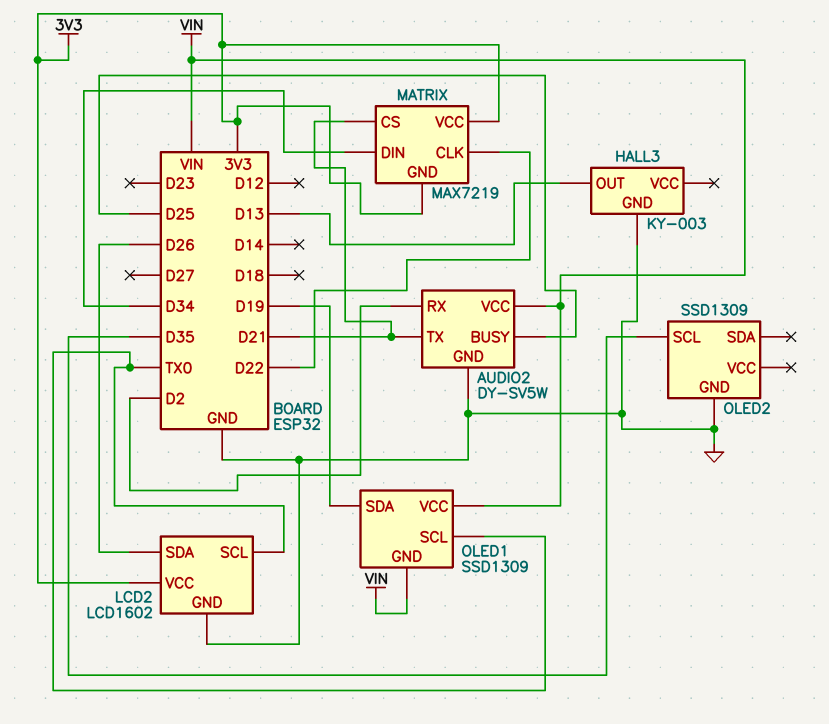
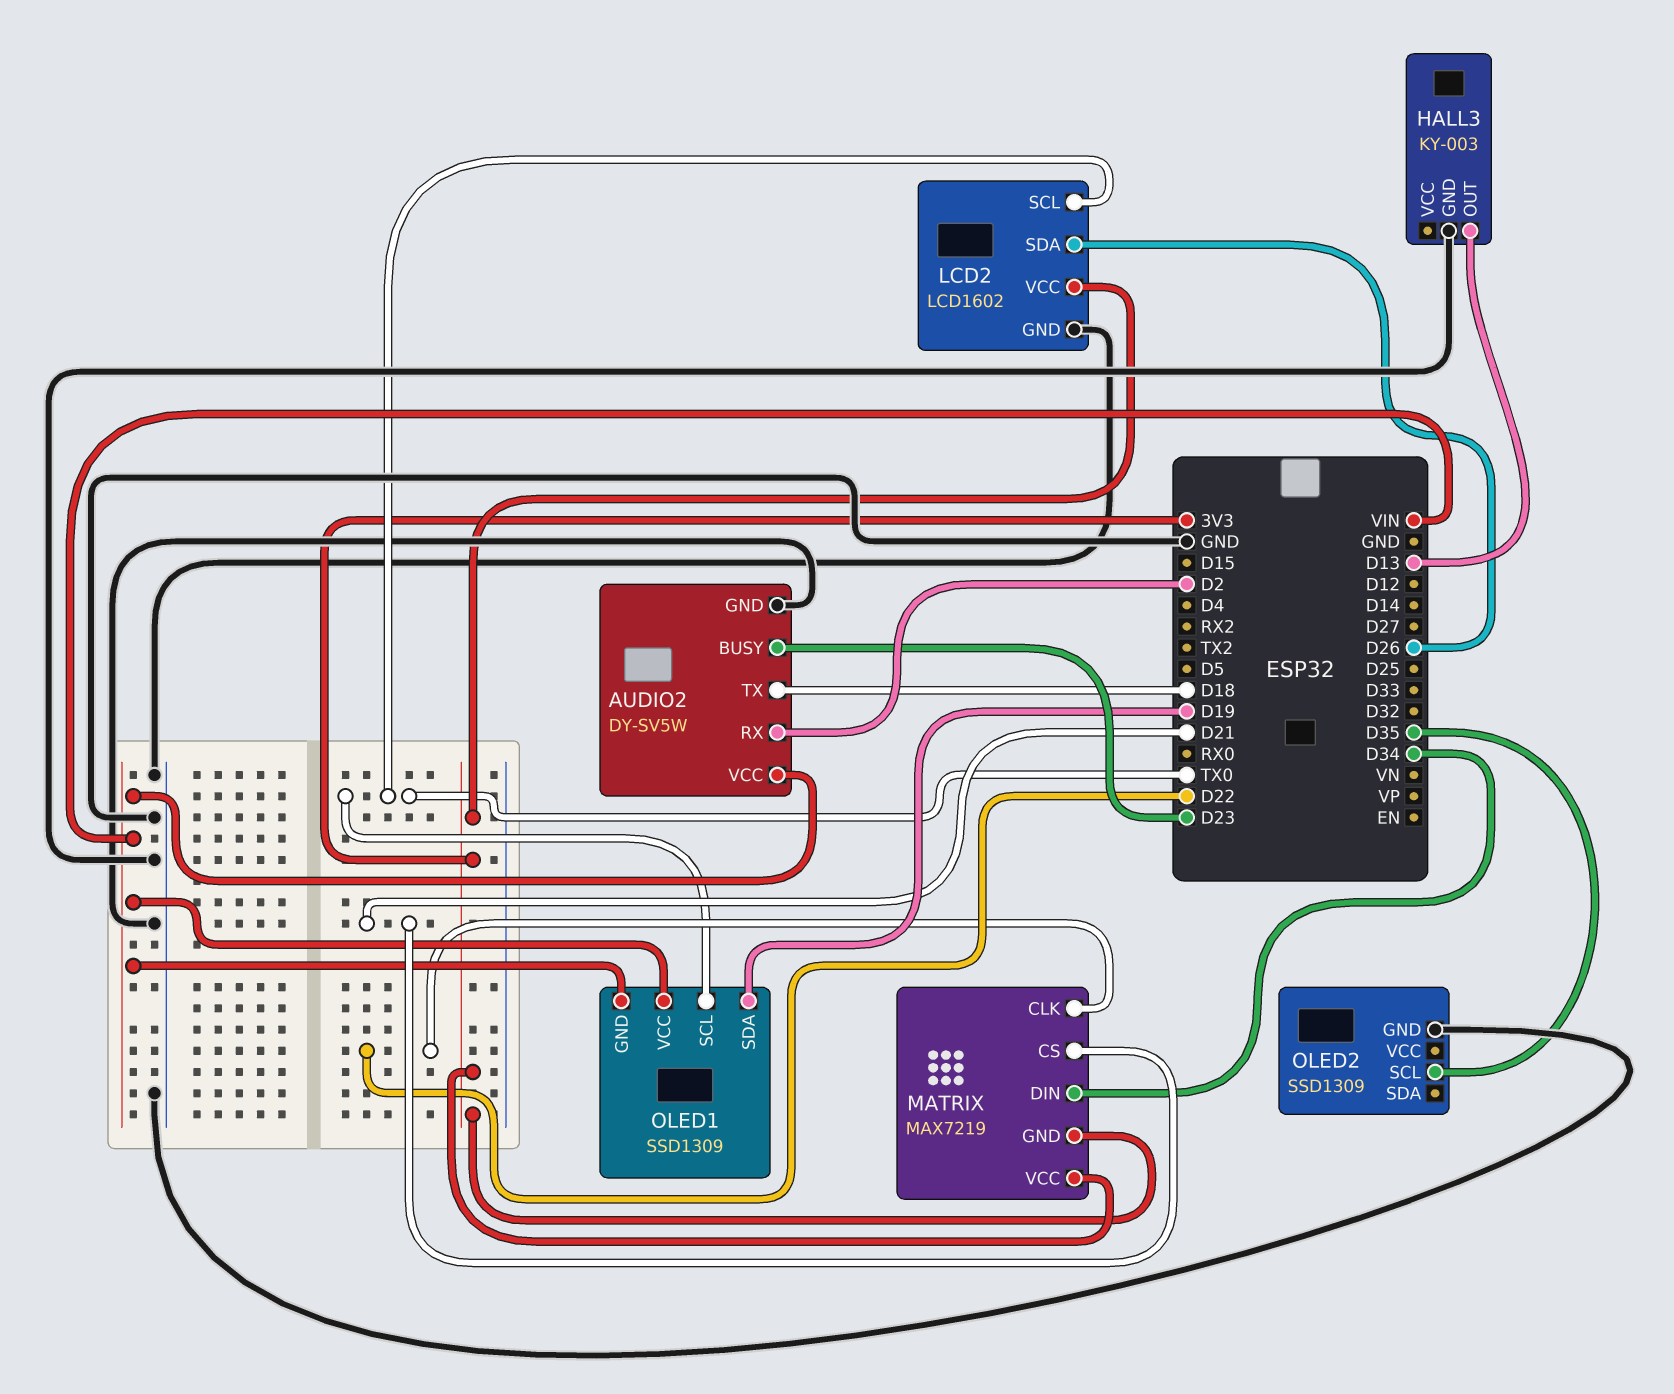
AUDIO2 pin BUSY: D25 -> D23
AUDIO2 pin TX: D21 -> D18

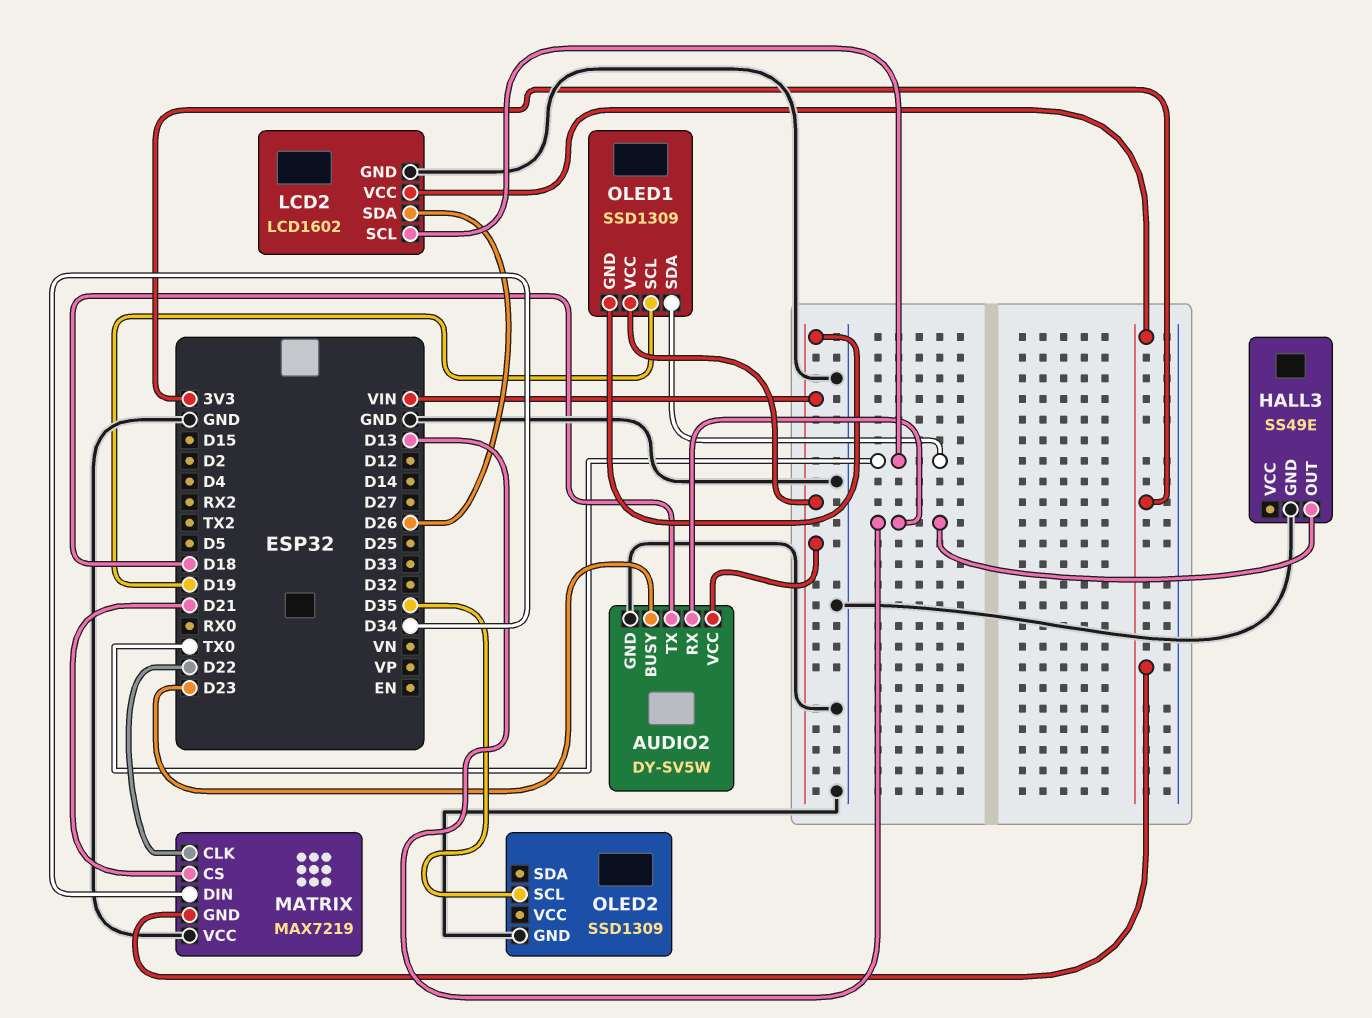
AUDIO2 pin RX: D2 -> D13
HALL3: KY-003 -> SS49E
MATRIX pin VCC: 3V3 -> GND
OLED1 pin SCL: TX0 -> D19
OLED1 pin SDA: D19 -> TX0

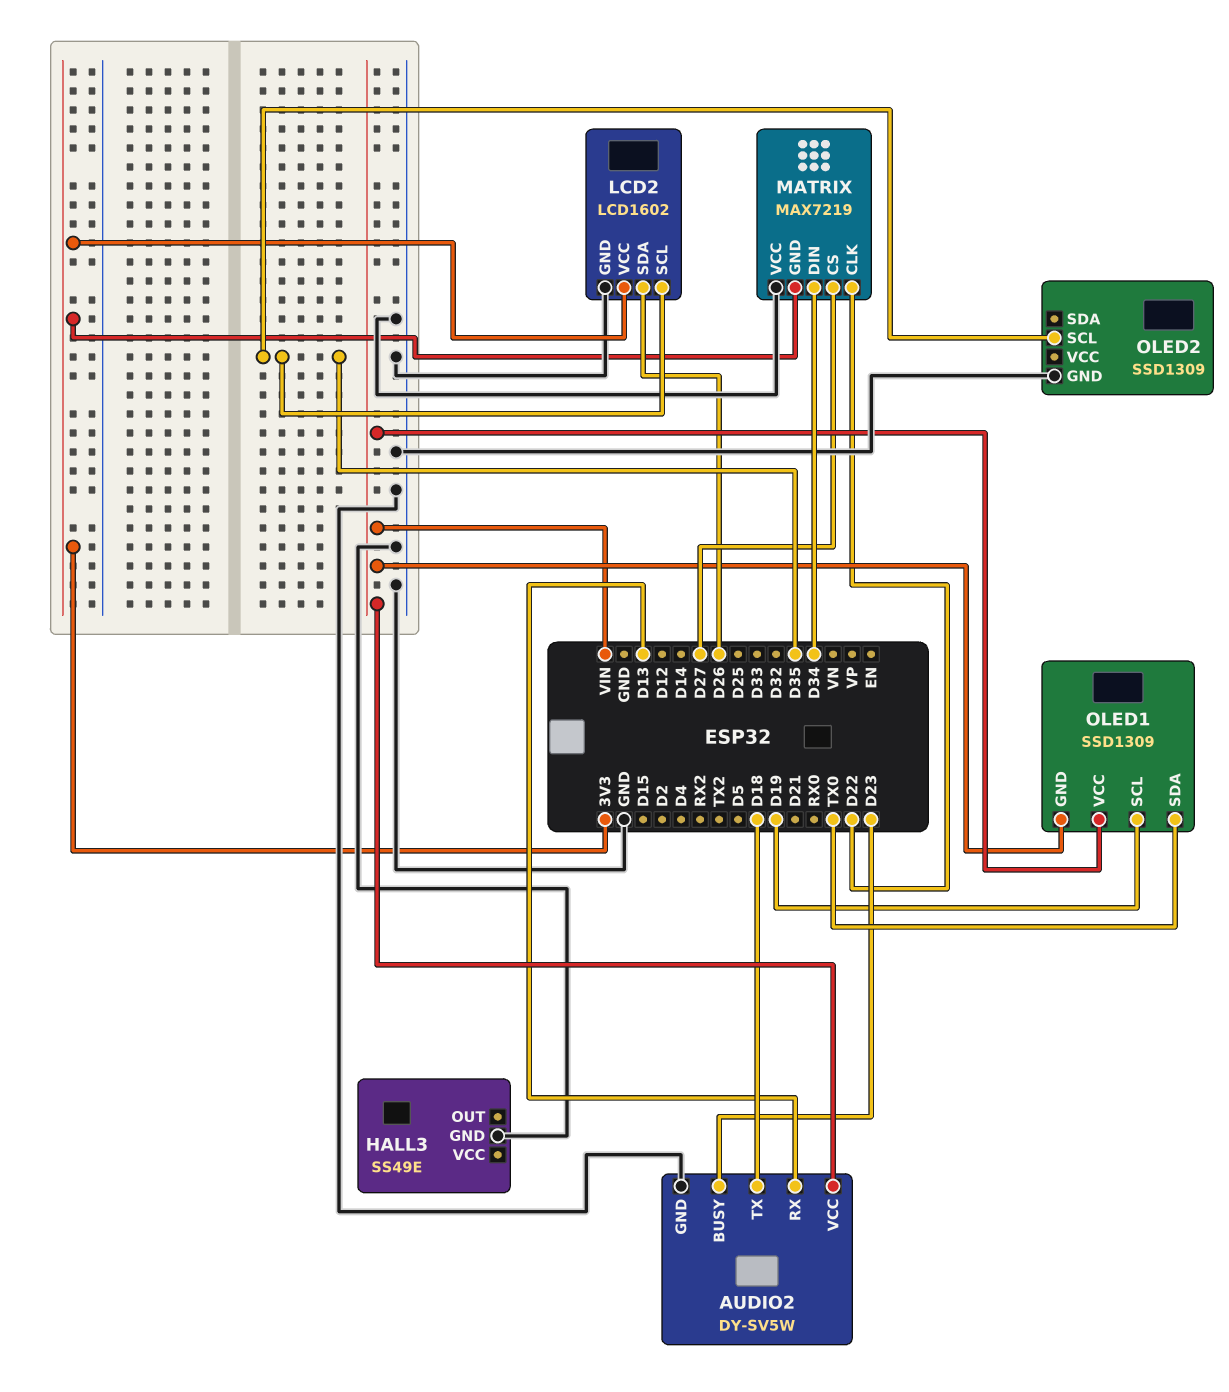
HALL3 pin OUT: D13 -> none
LCD2 pin SCL: TX0 -> D35
MATRIX pin CS: D21 -> D27

